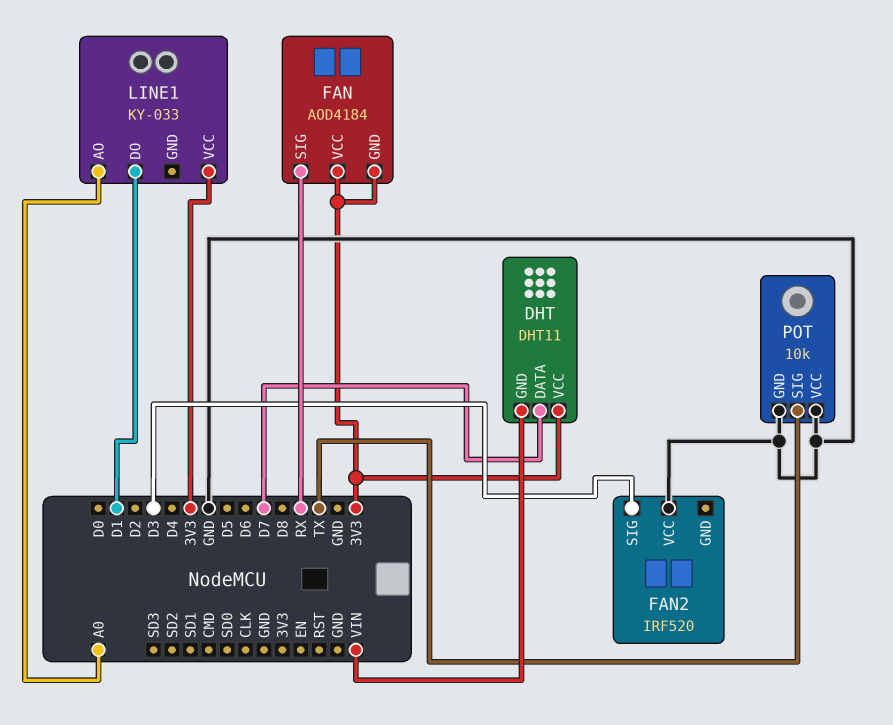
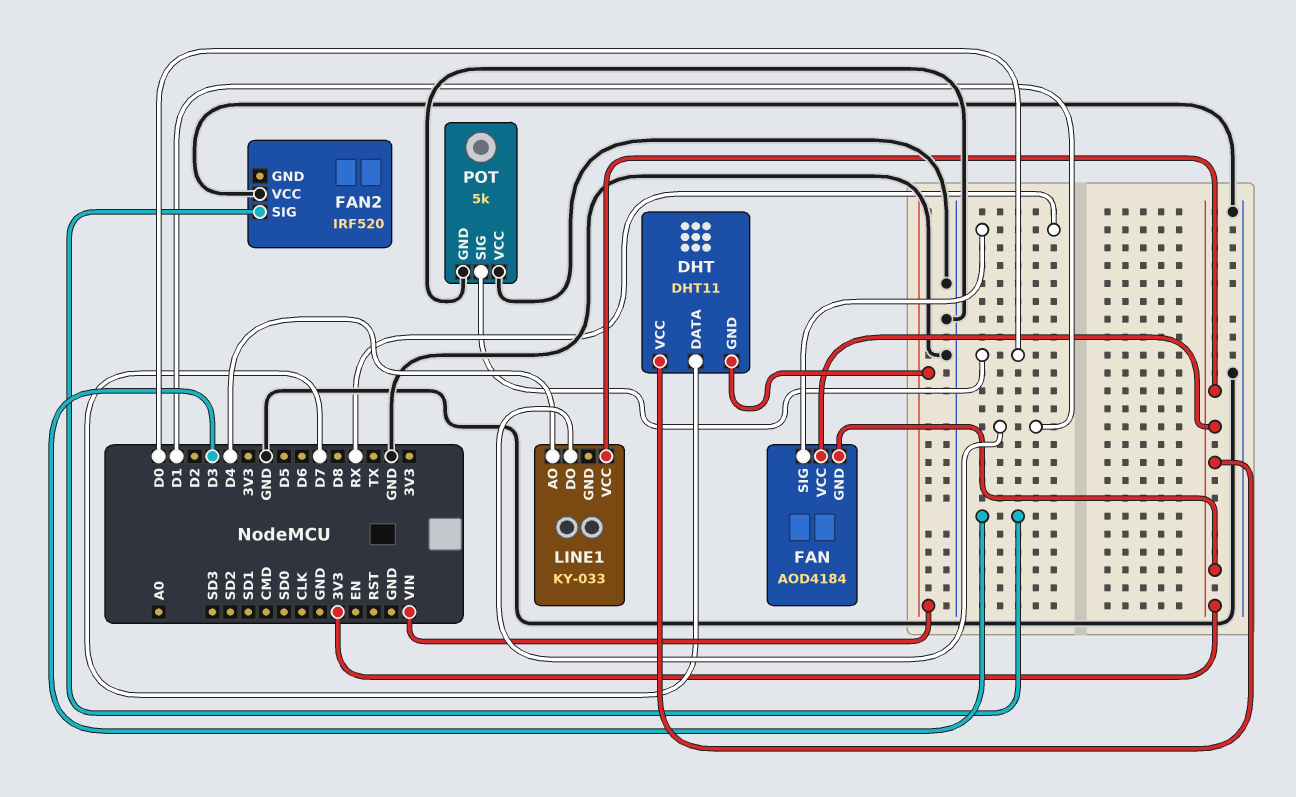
LINE1 pin AO: A0 -> D4
POT: 10k -> 5k
POT pin SIG: TX -> D0

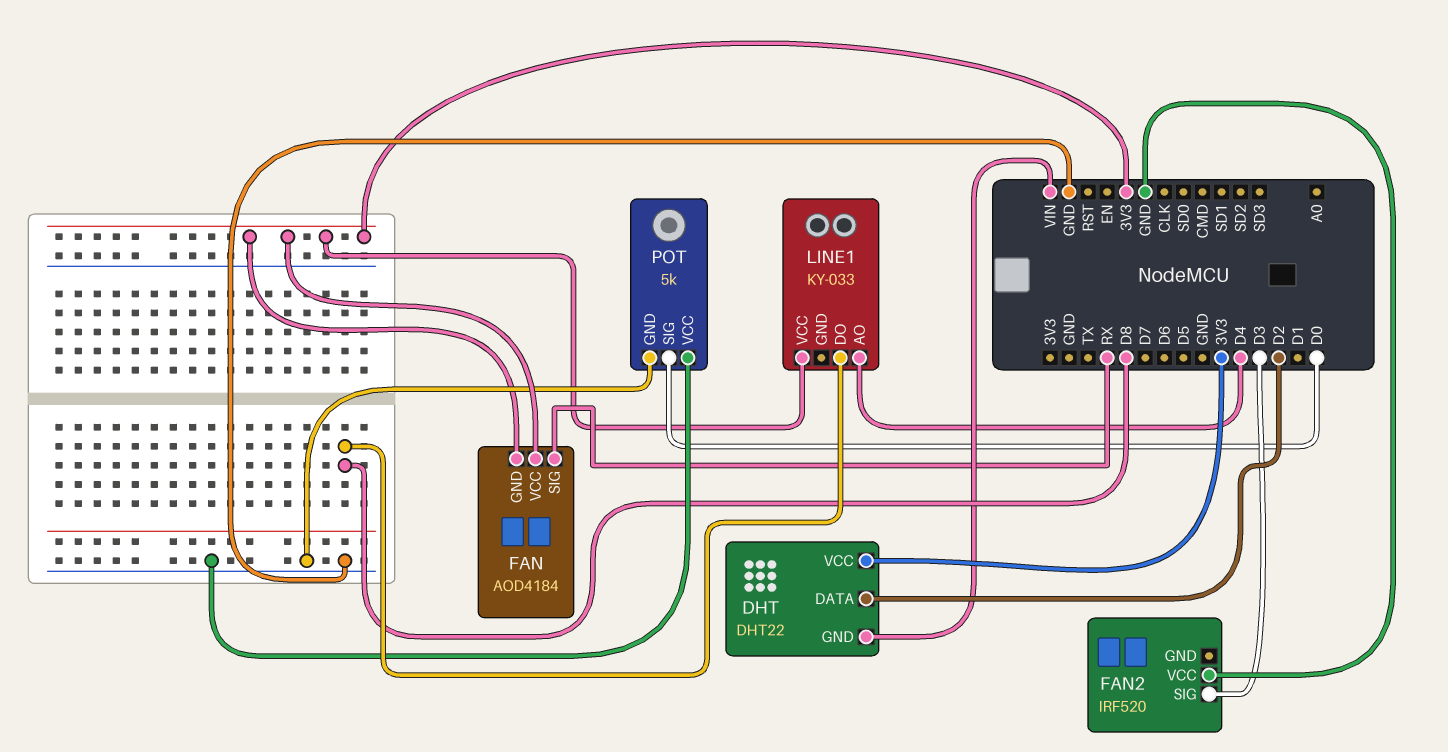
DHT: DHT11 -> DHT22
DHT pin DATA: D7 -> D2
LINE1 pin DO: D1 -> D8

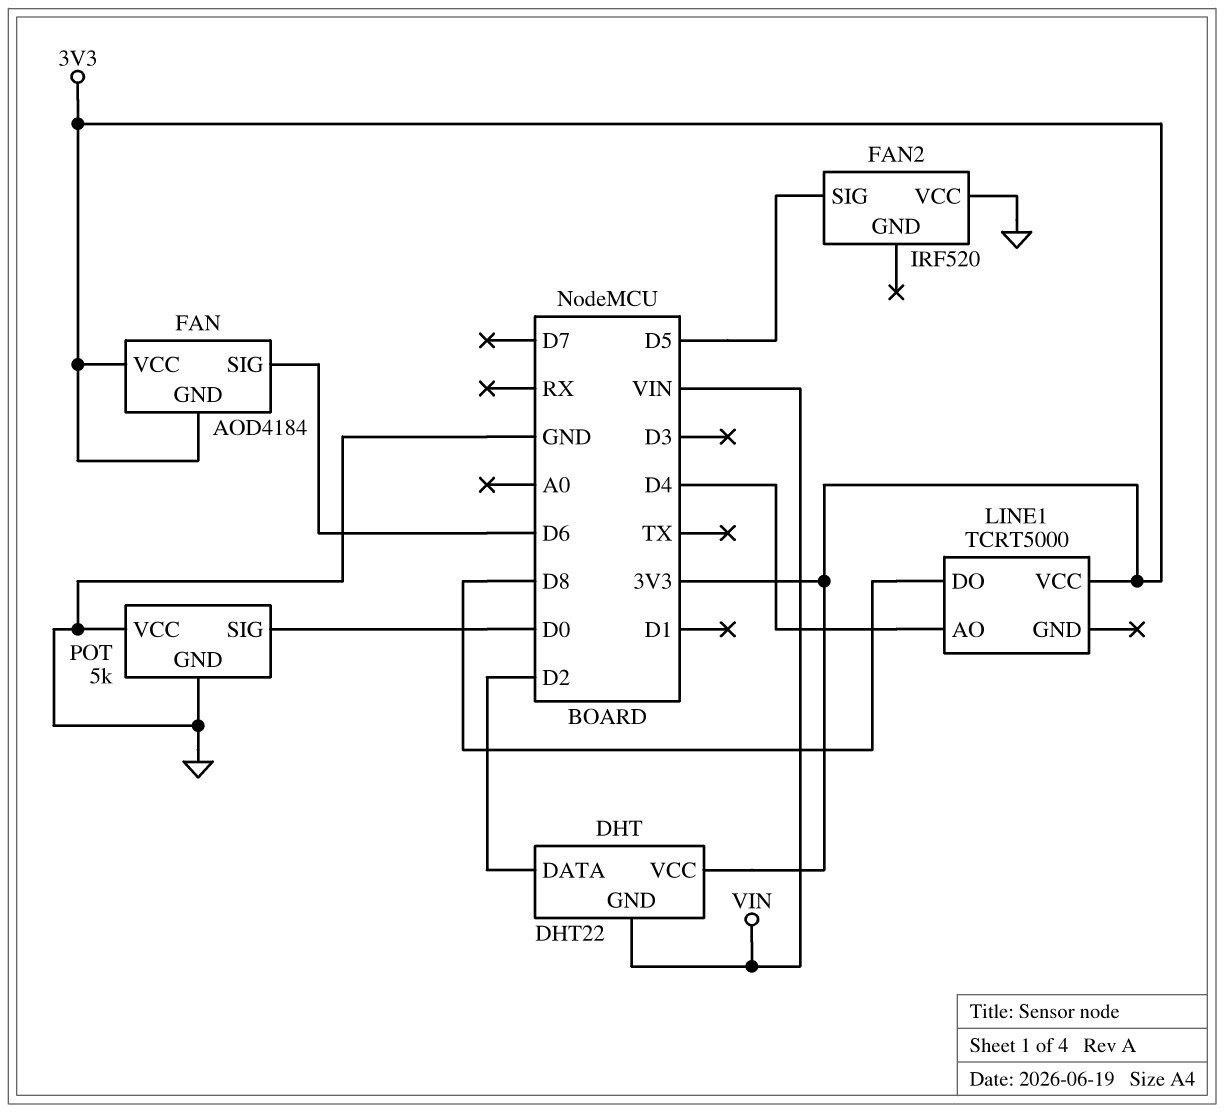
FAN pin SIG: RX -> D6
FAN2 pin SIG: D3 -> D5
LINE1: KY-033 -> TCRT5000

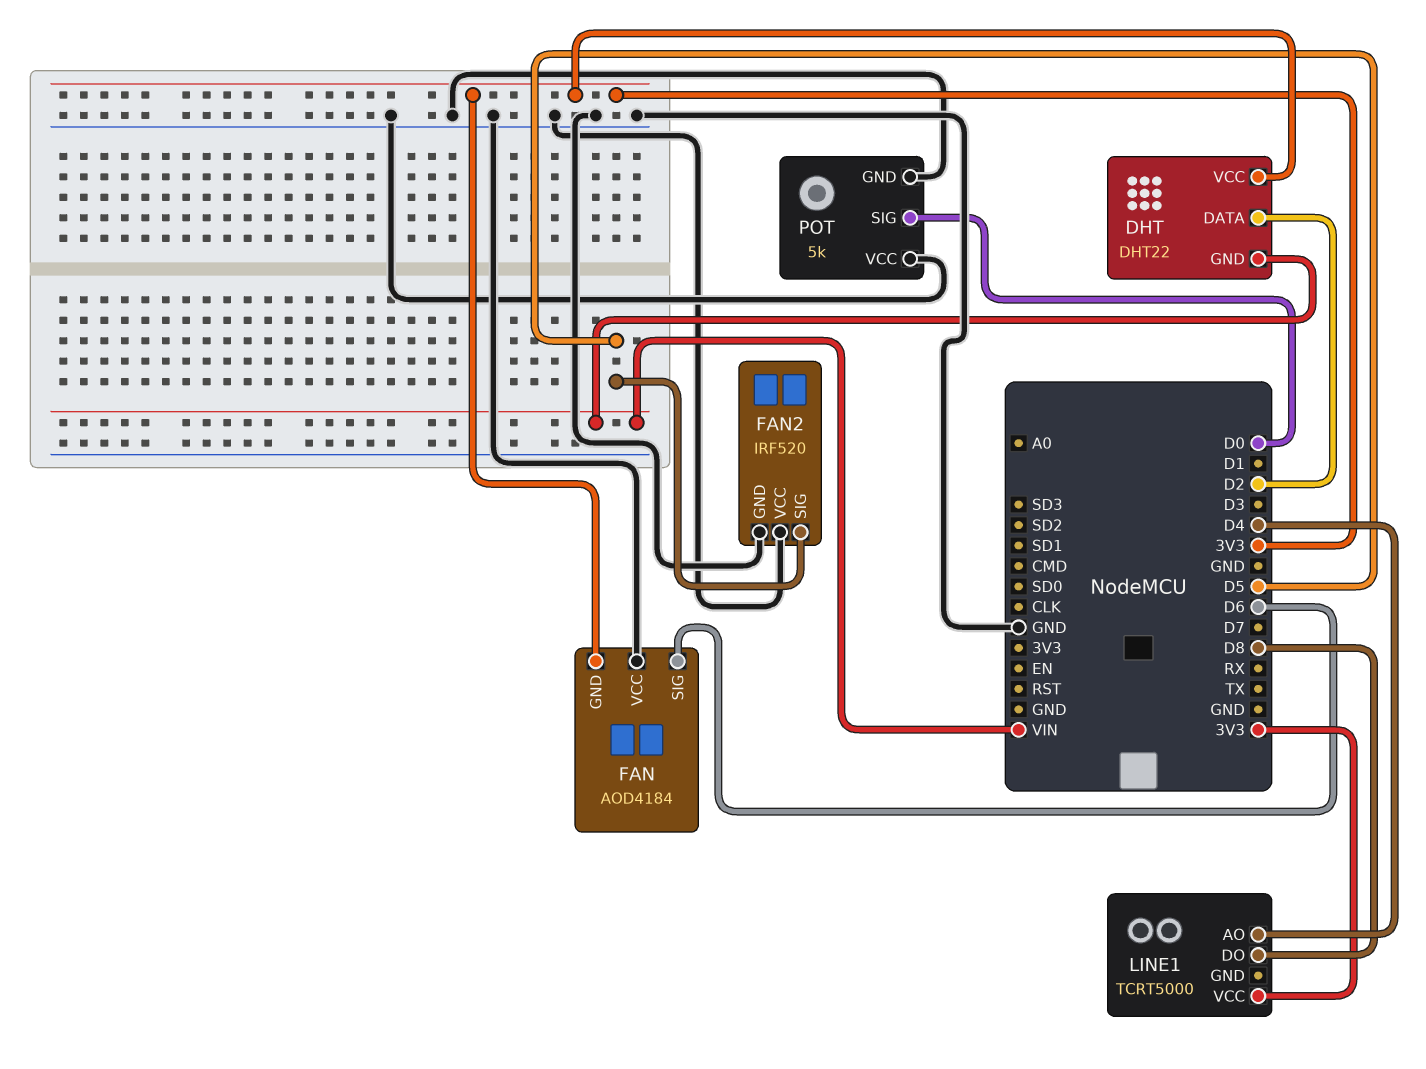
FAN pin VCC: 3V3 -> GND
FAN2 pin GND: none -> GND

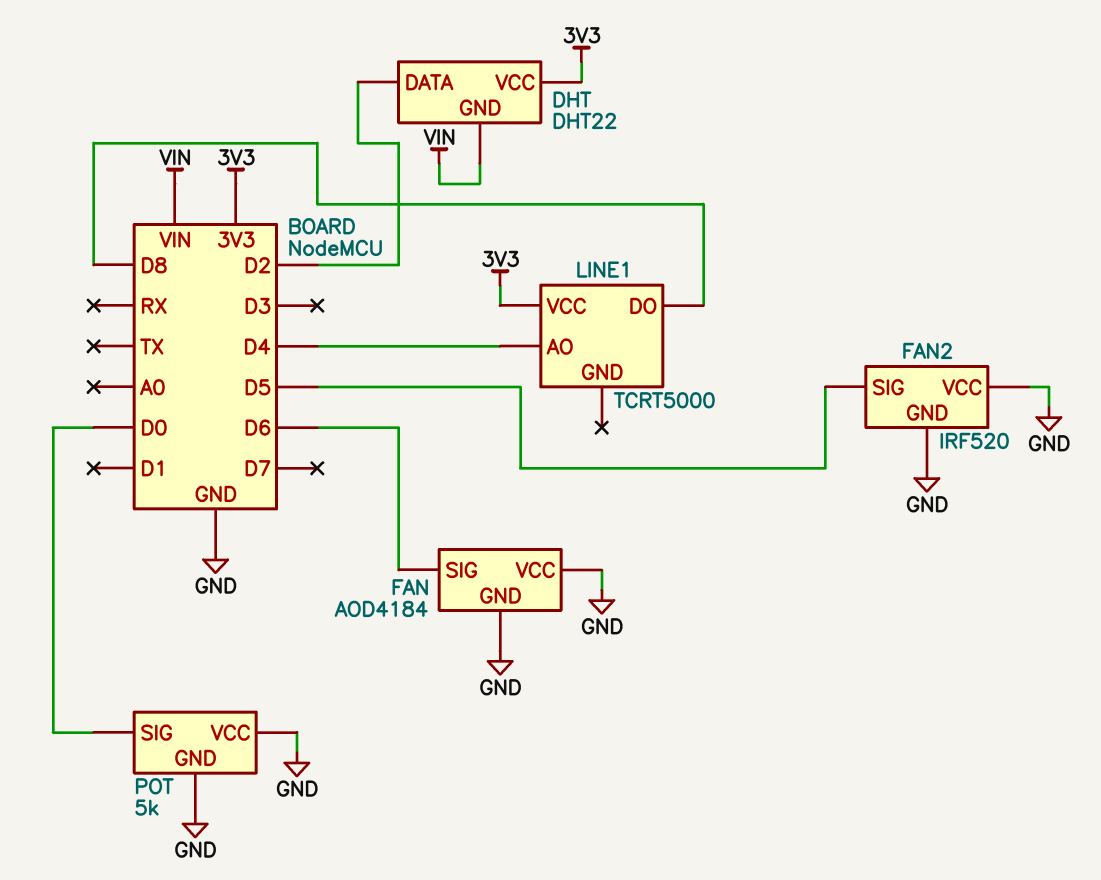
FAN pin GND: 3V3 -> GND

